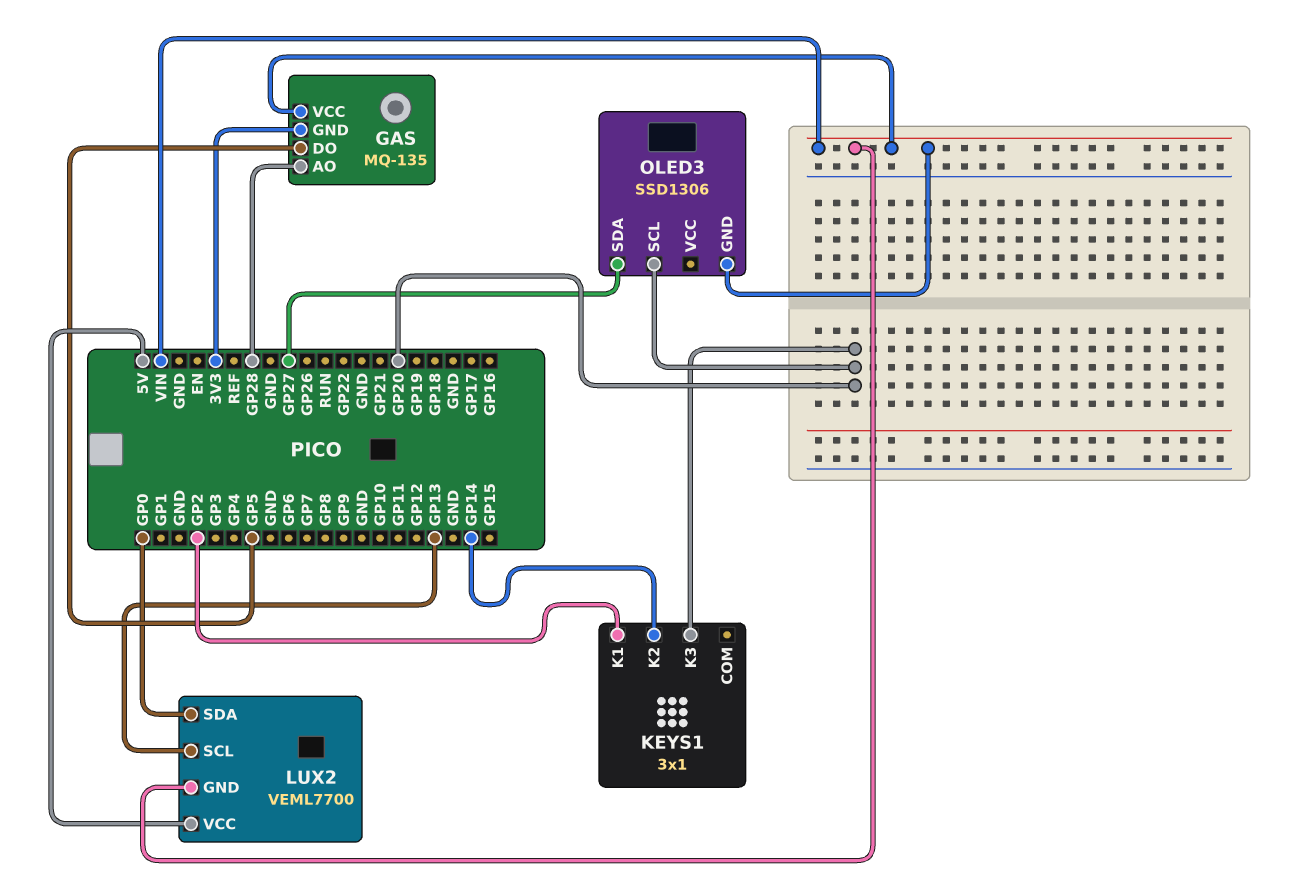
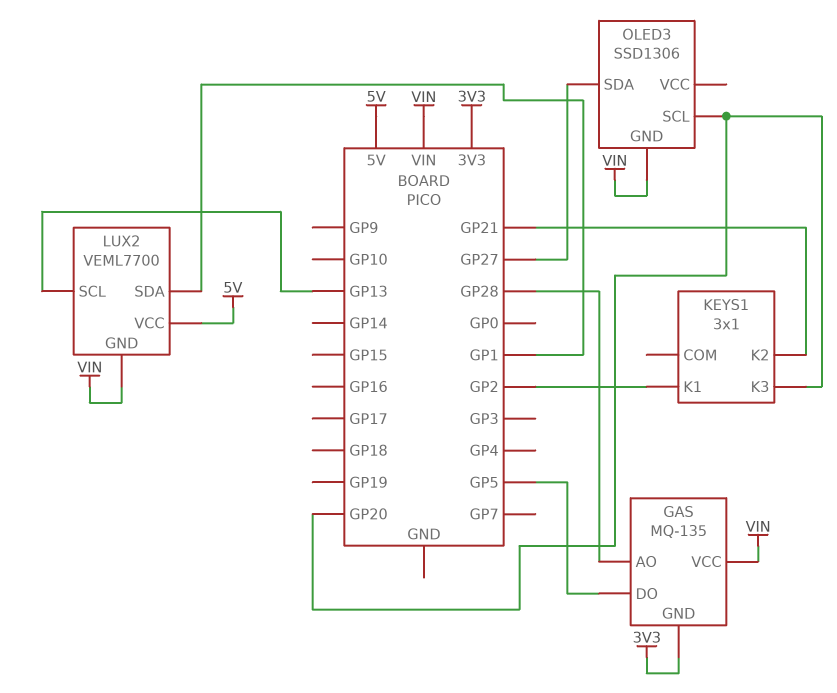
KEYS1 pin K2: GP14 -> GP21
LUX2 pin SDA: GP0 -> GP1

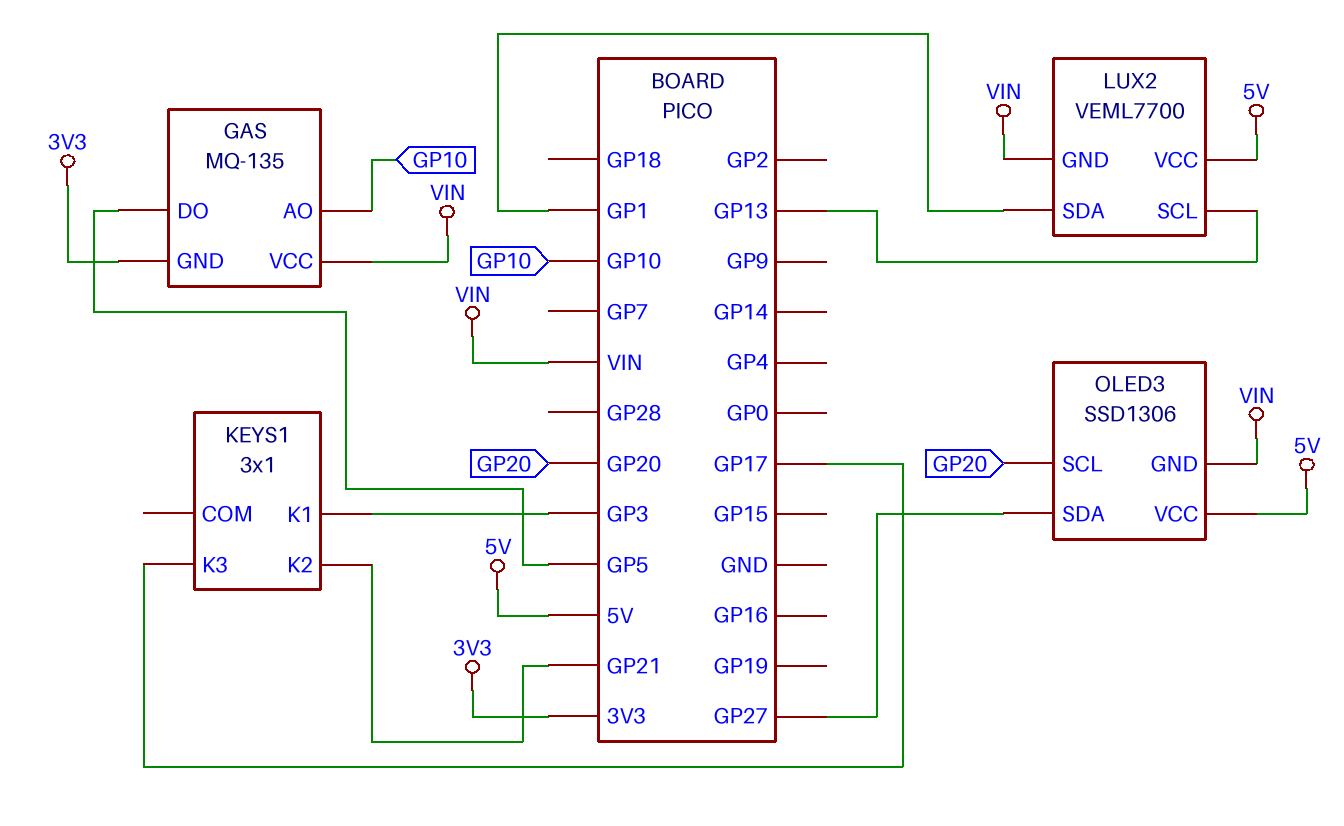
GAS pin AO: GP28 -> GP10
KEYS1 pin K1: GP2 -> GP3
KEYS1 pin K3: GP20 -> GP17
OLED3 pin VCC: none -> 5V

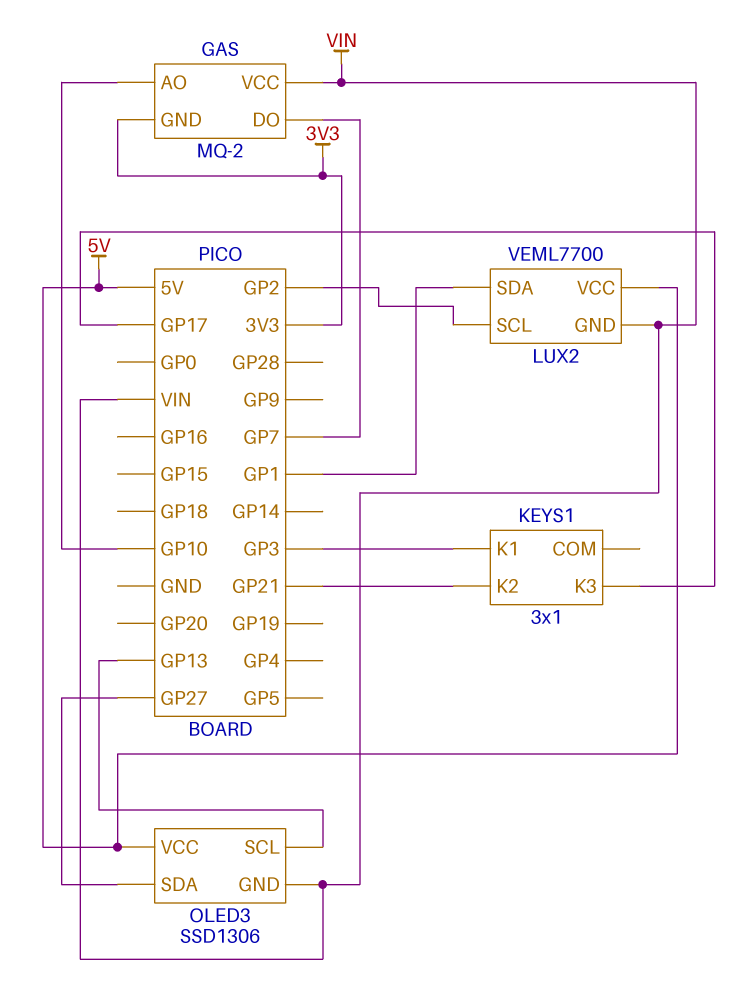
GAS: MQ-135 -> MQ-2
GAS pin DO: GP5 -> GP7
LUX2 pin SCL: GP13 -> GP2
OLED3 pin SCL: GP20 -> GP13

